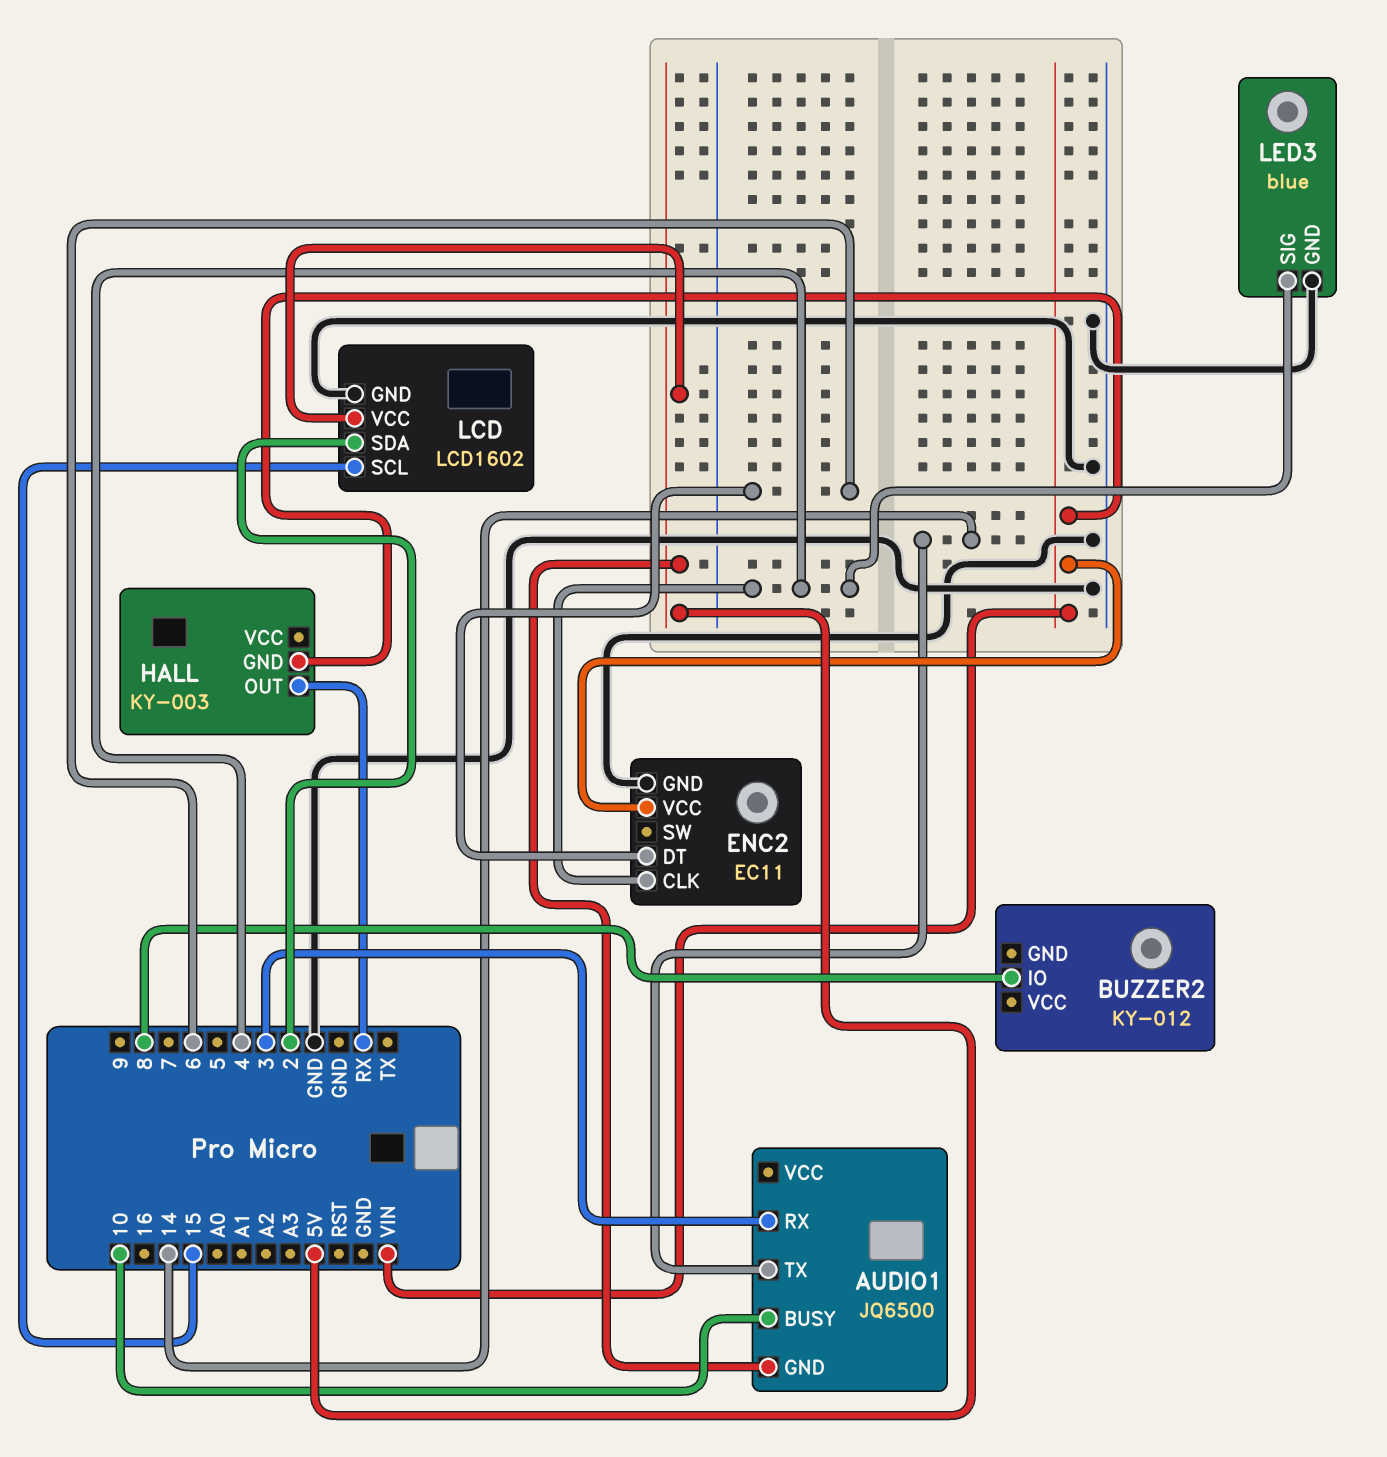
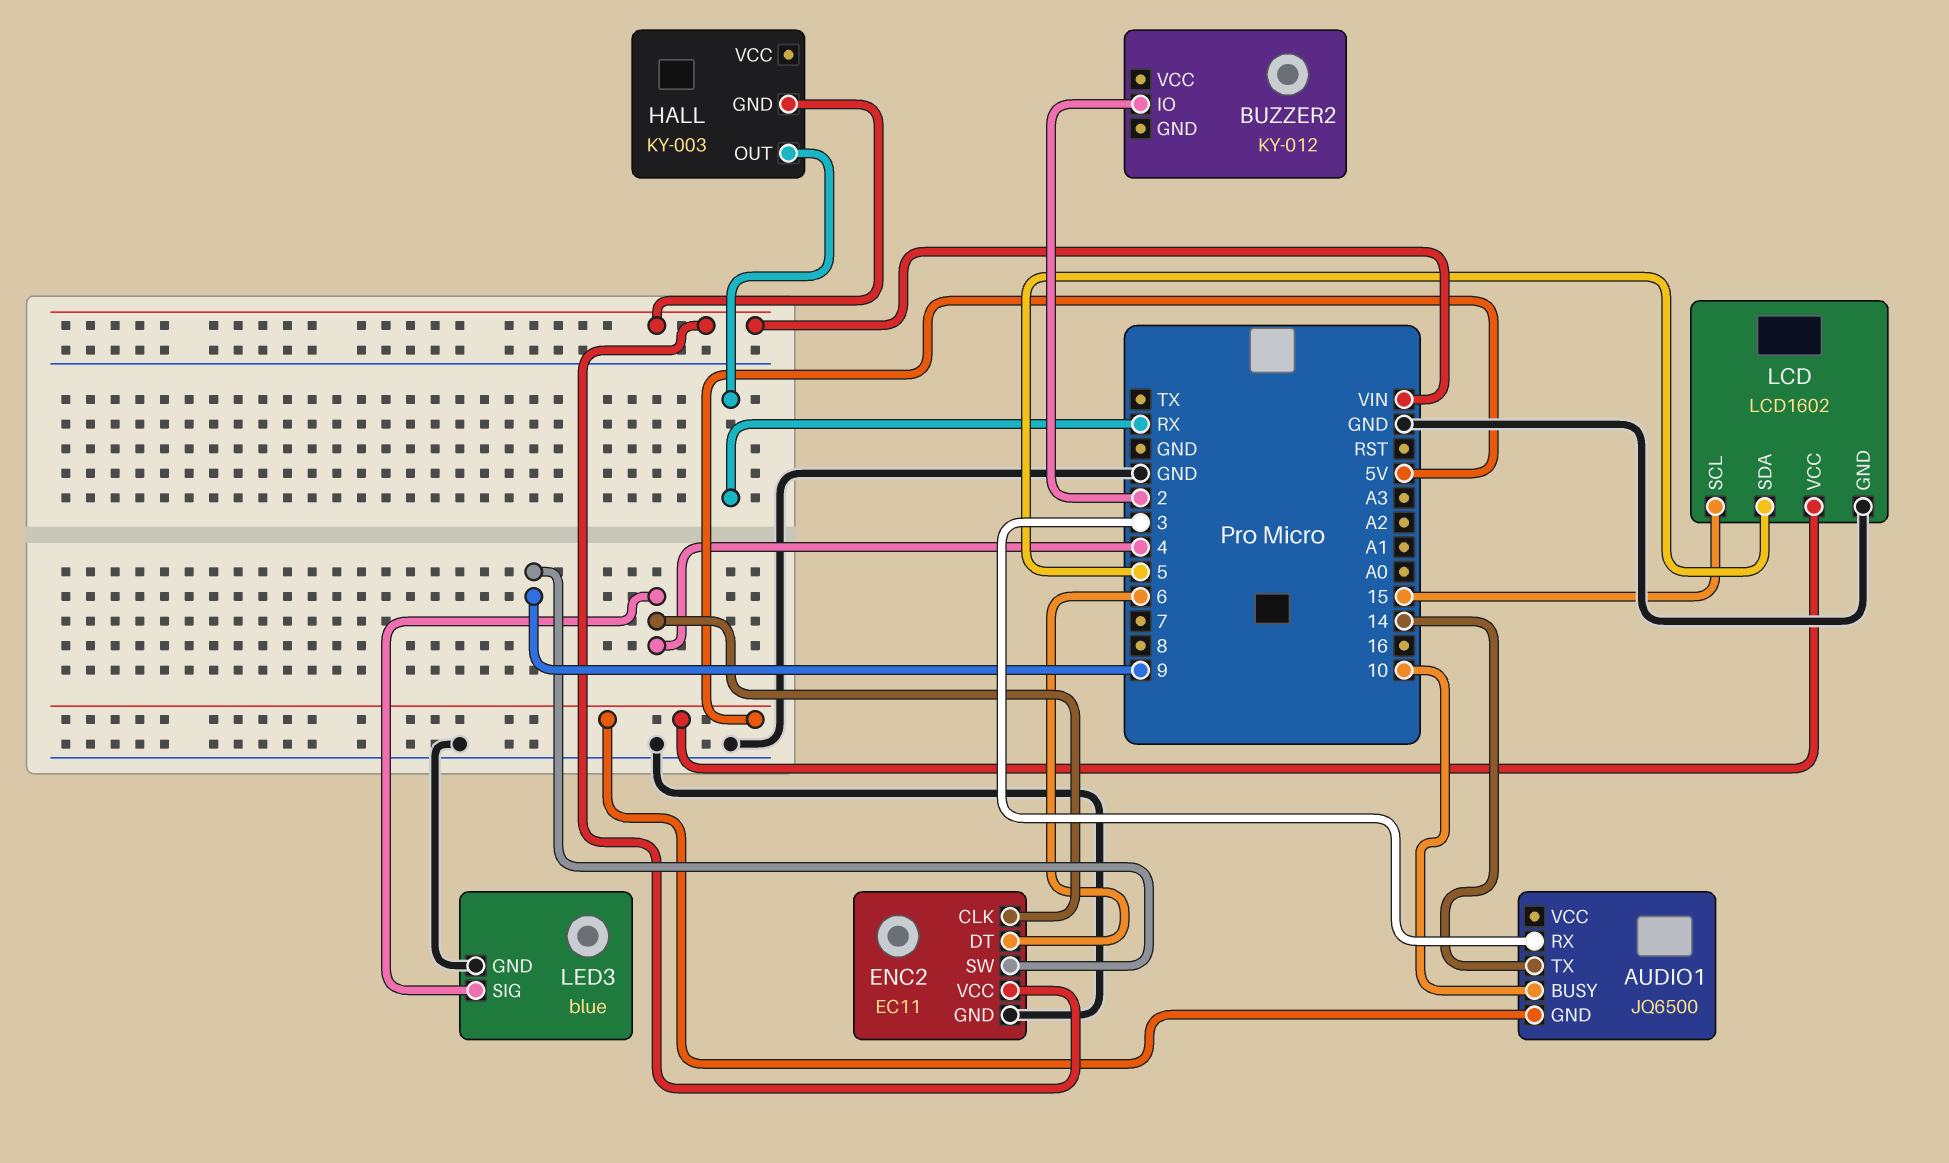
BUZZER2 pin IO: 8 -> 2
ENC2 pin SW: none -> 9
LCD pin SDA: 2 -> 5

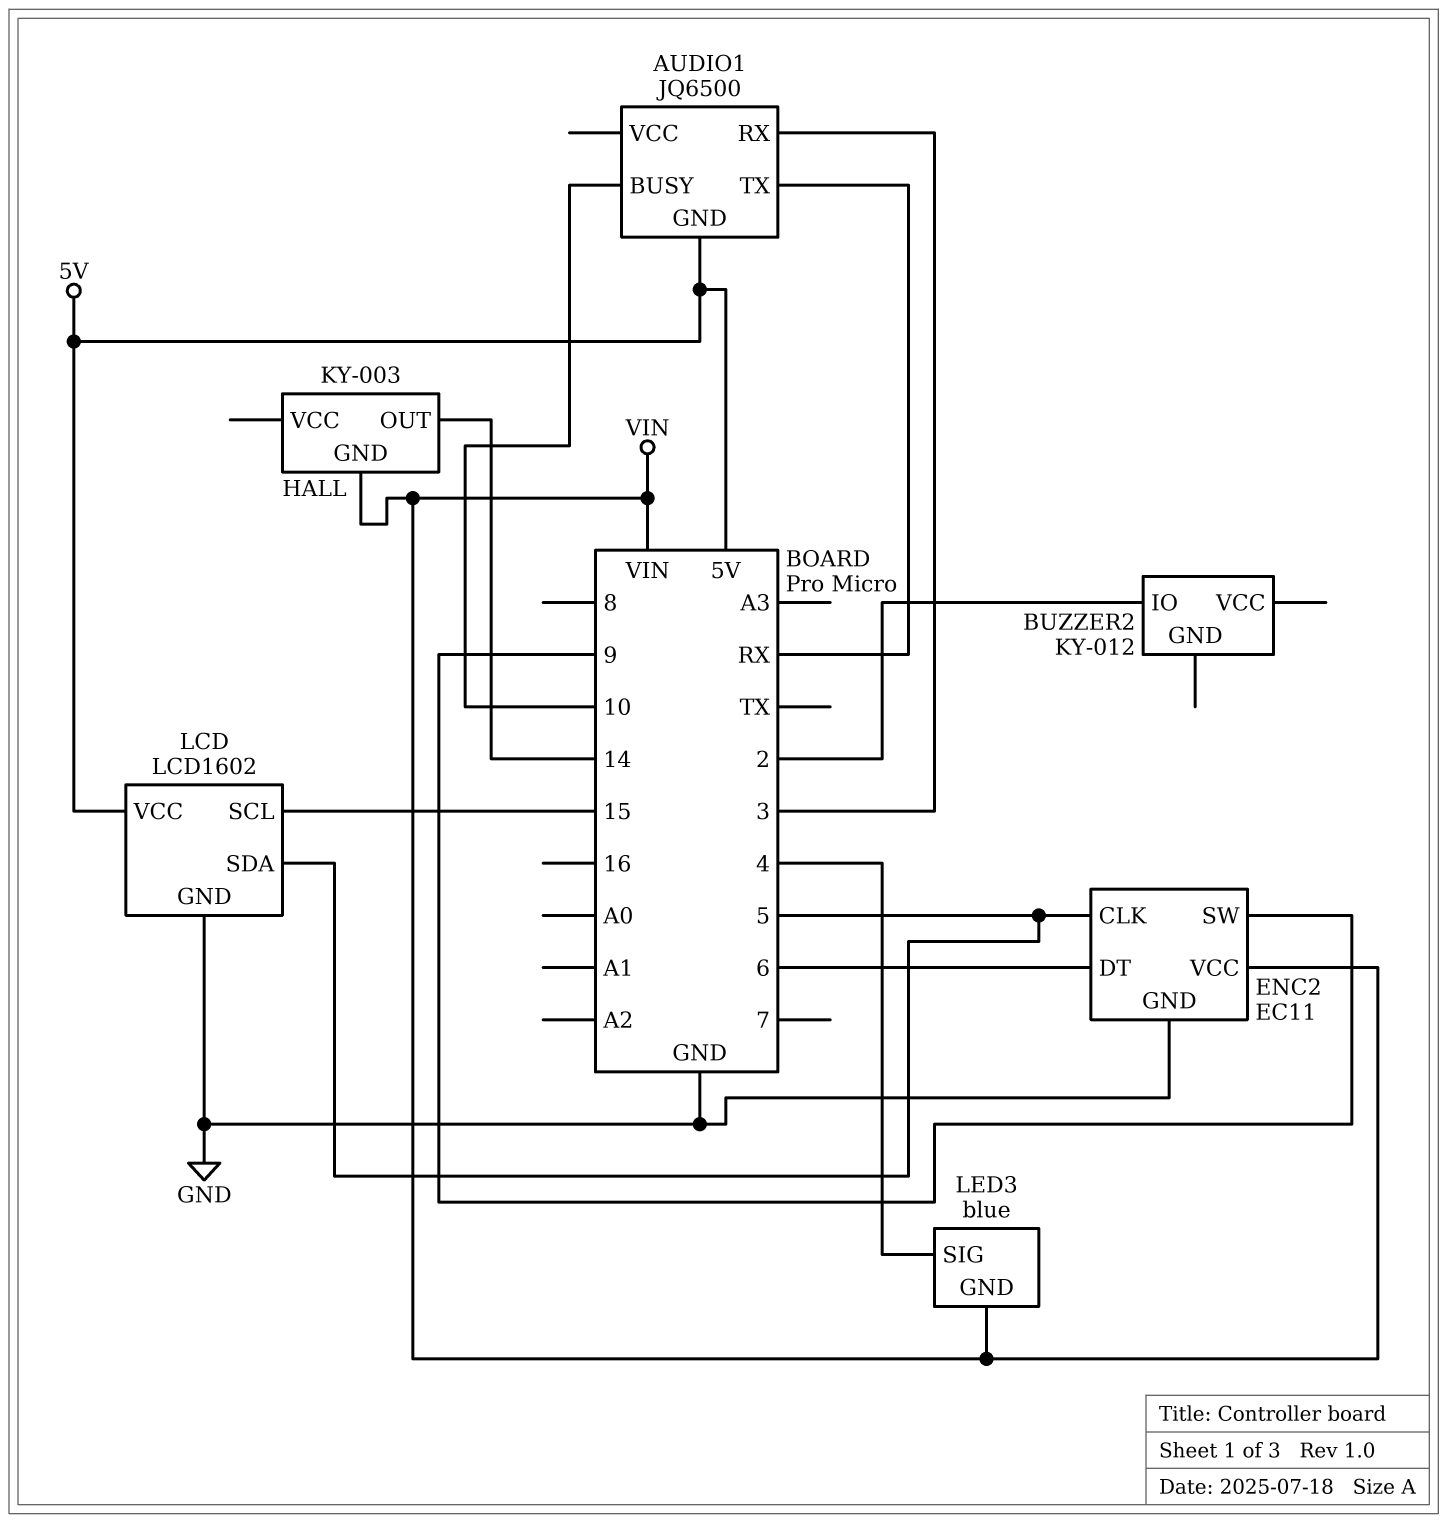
AUDIO1 pin TX: 14 -> RX
ENC2 pin CLK: 4 -> 5
HALL pin OUT: RX -> 14
LED3 pin GND: GND -> VIN

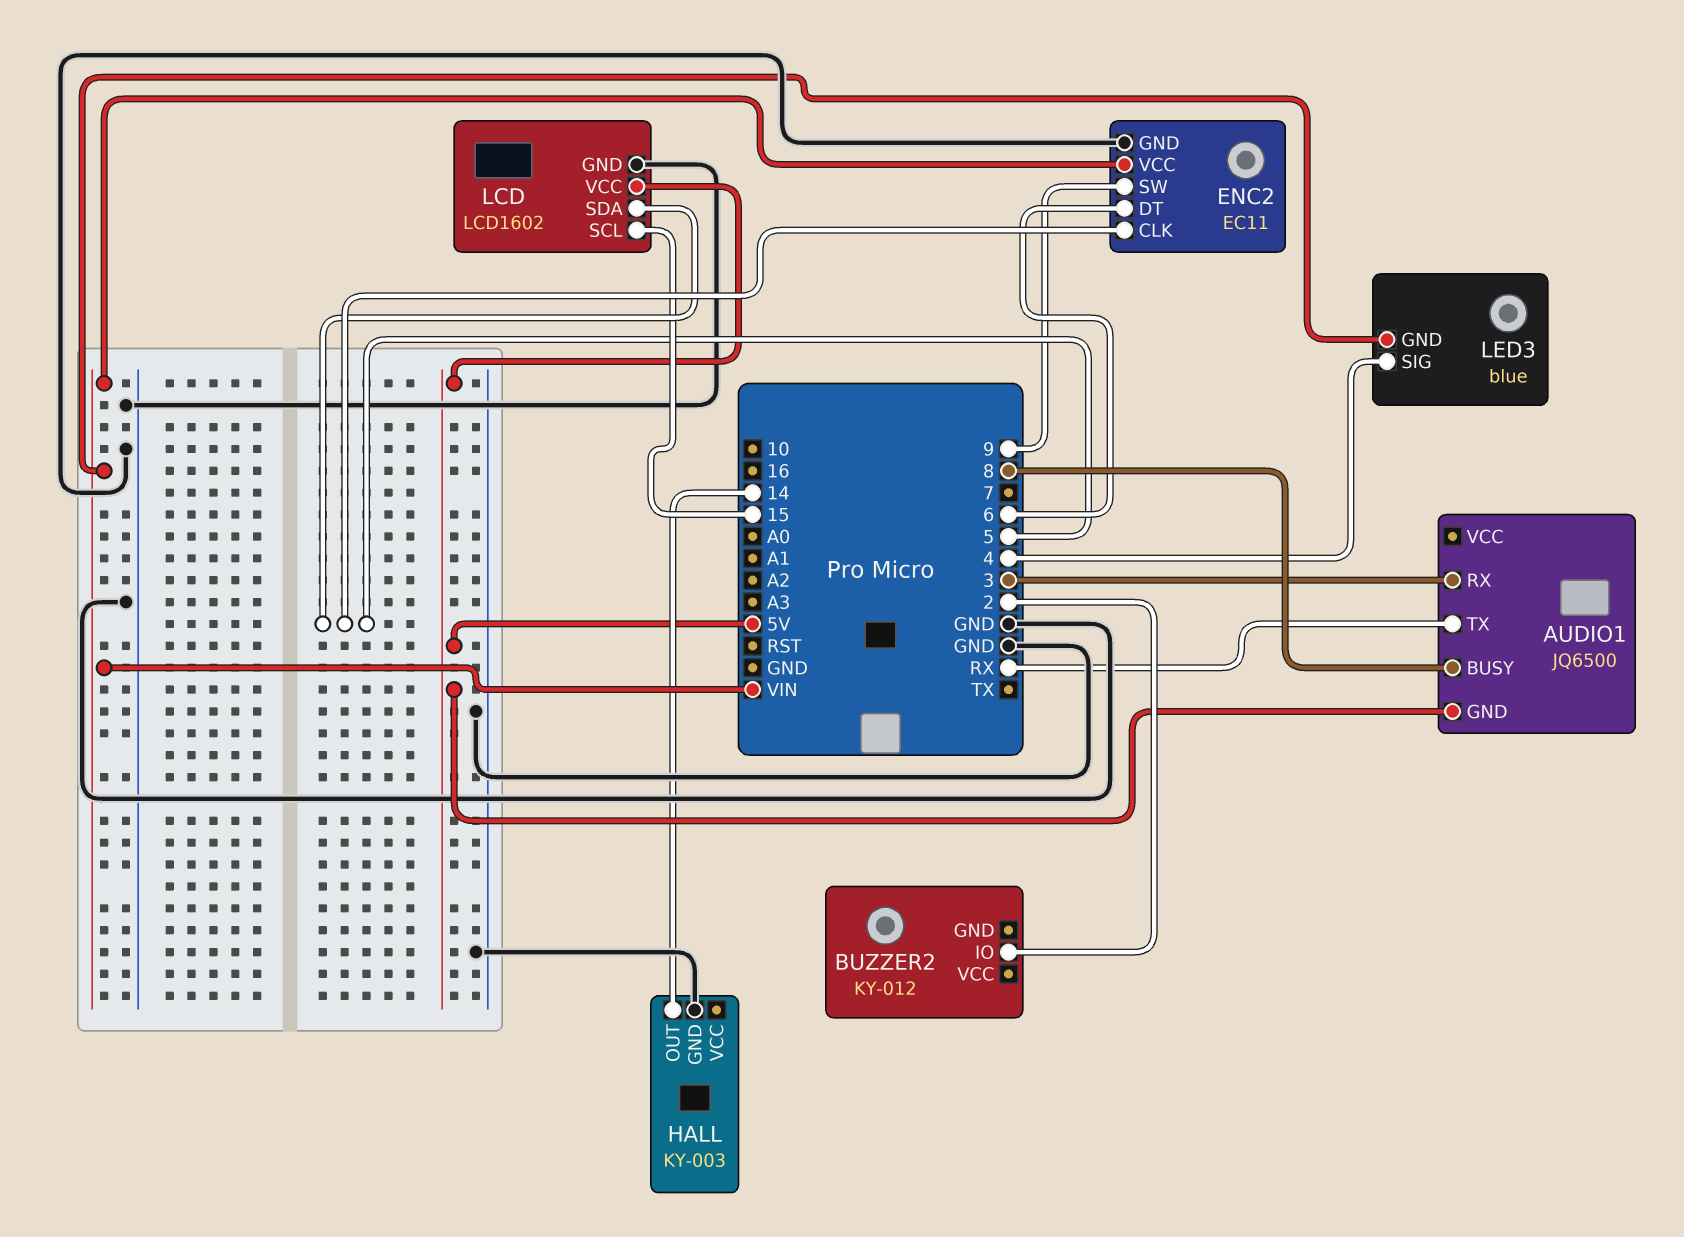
AUDIO1 pin BUSY: 10 -> 8
HALL pin GND: VIN -> GND

